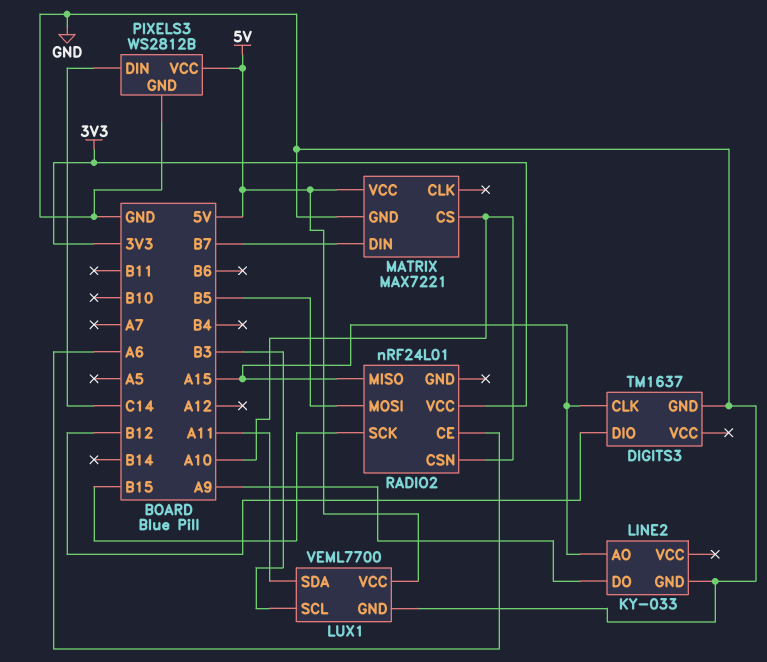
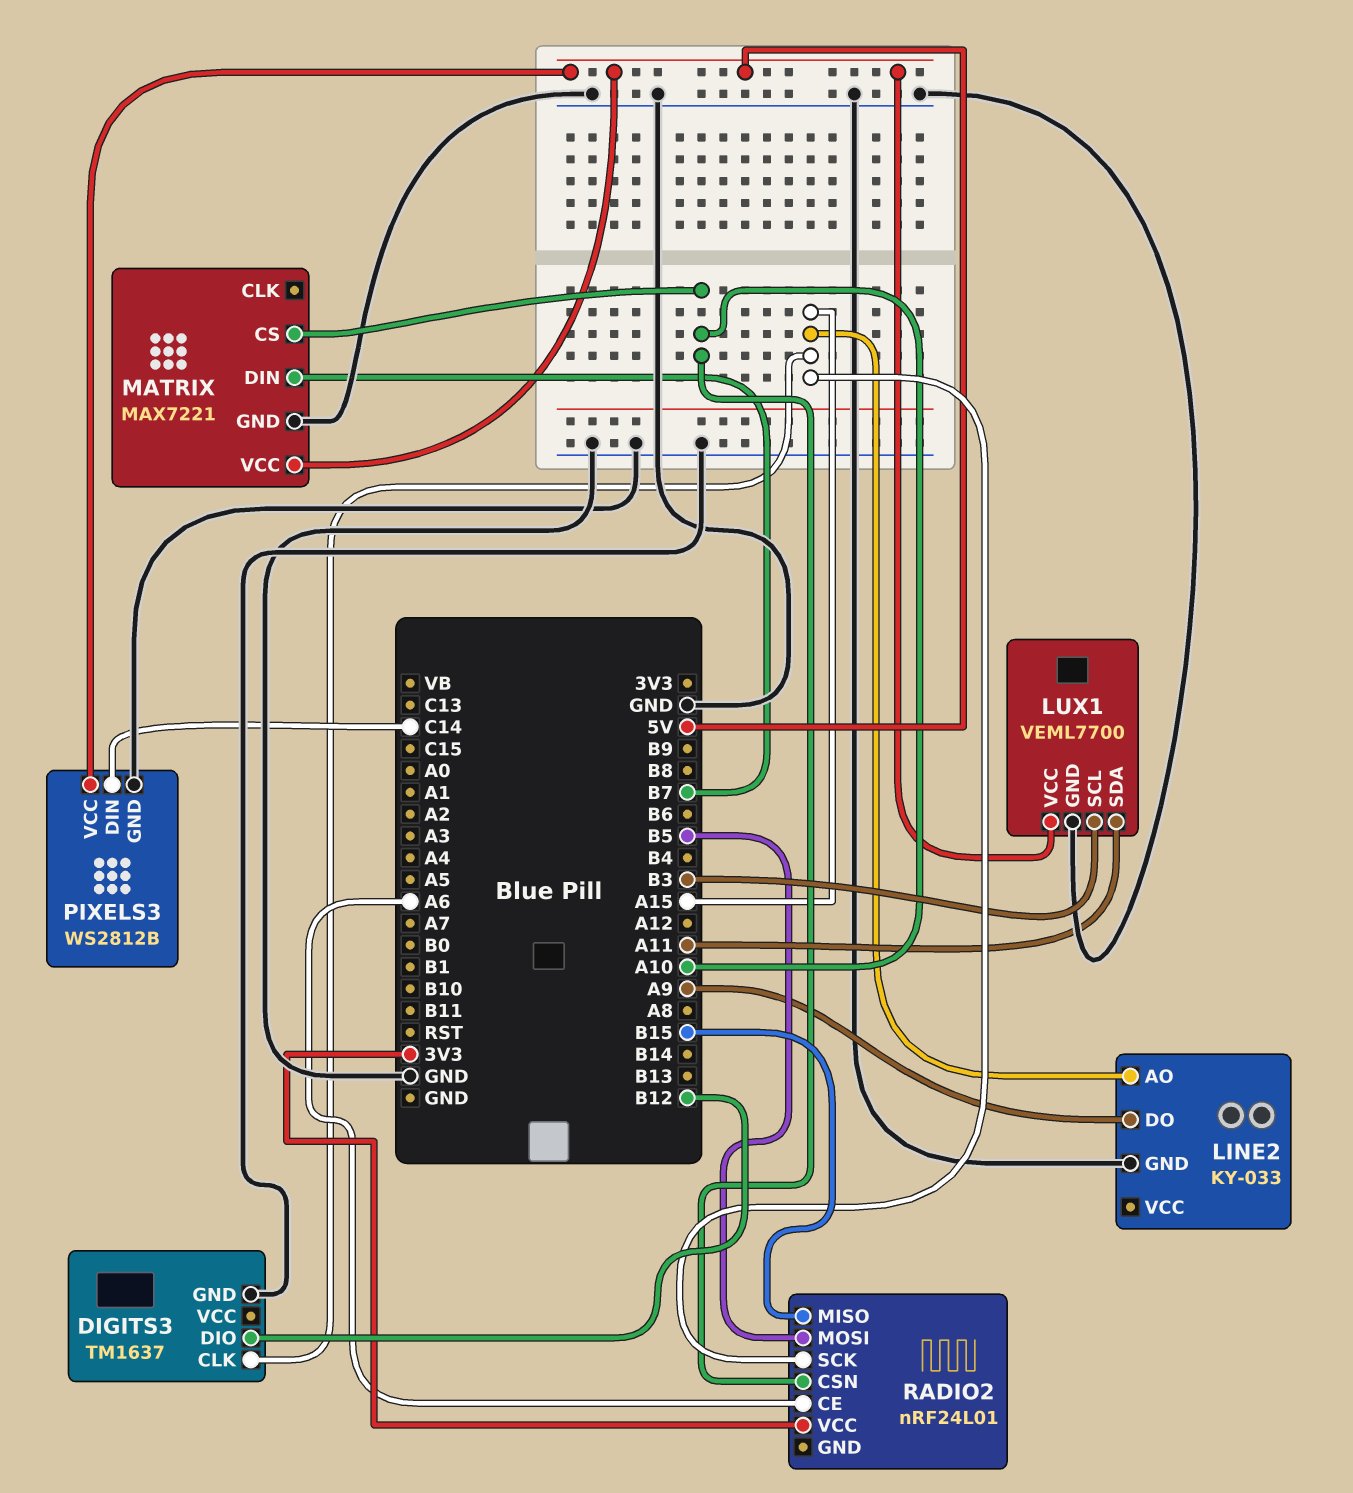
RADIO2 pin MISO: A15 -> B15
RADIO2 pin SCK: B15 -> A15

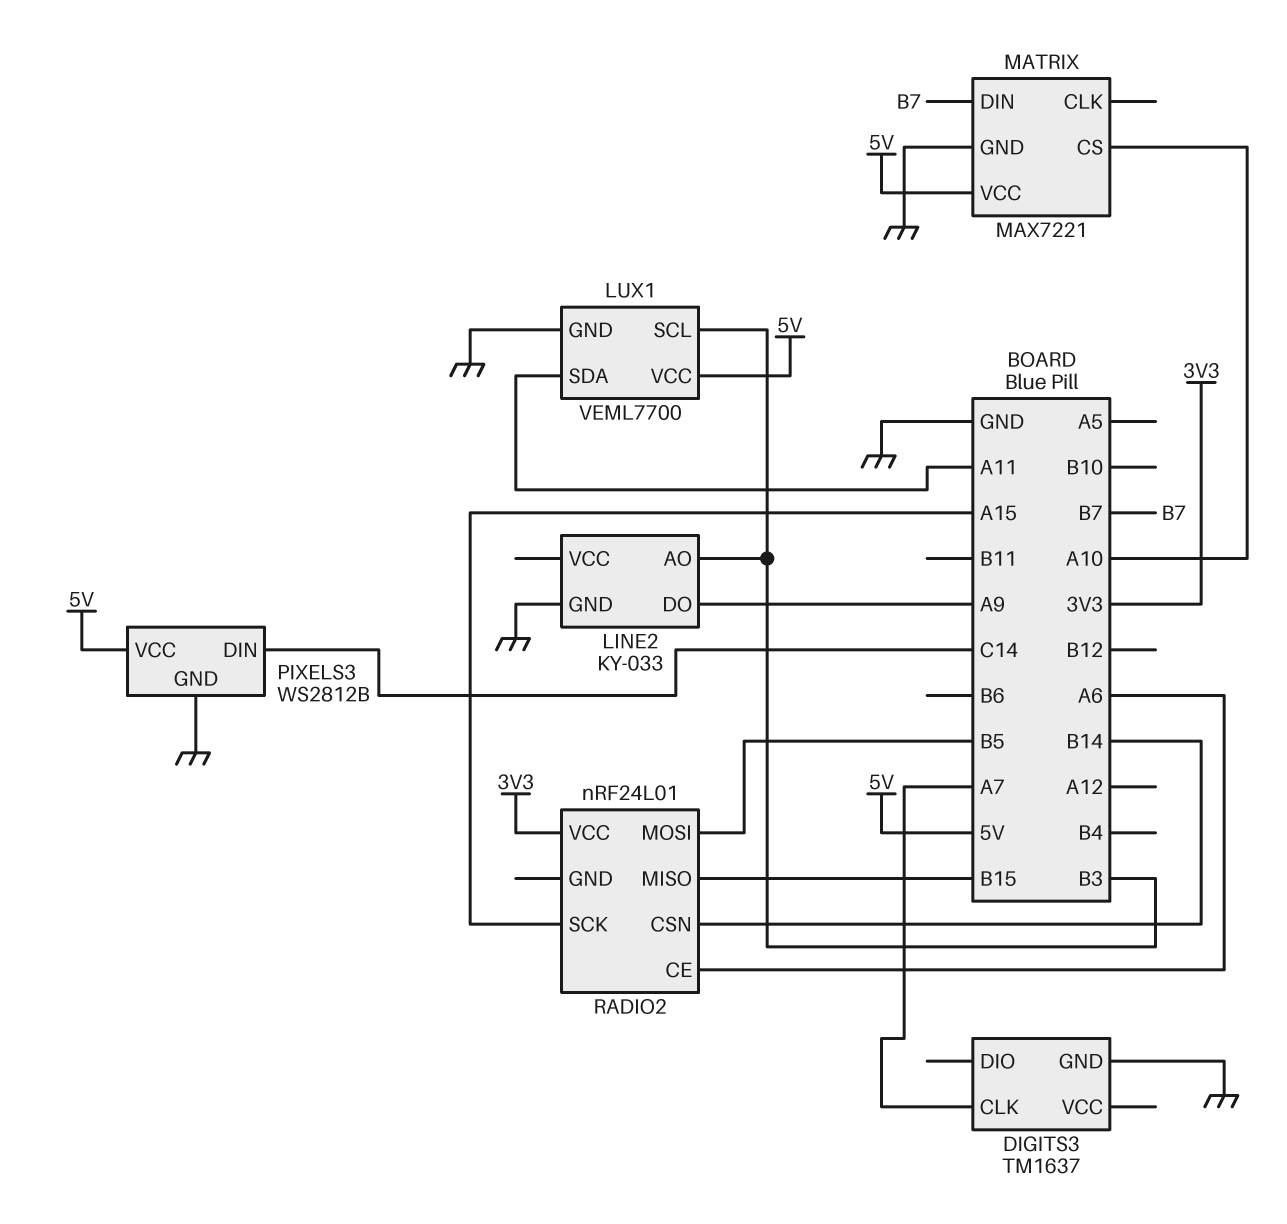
DIGITS3 pin CLK: A15 -> A7
DIGITS3 pin DIO: B12 -> none
LINE2 pin AO: A15 -> B3
RADIO2 pin CSN: A10 -> B14

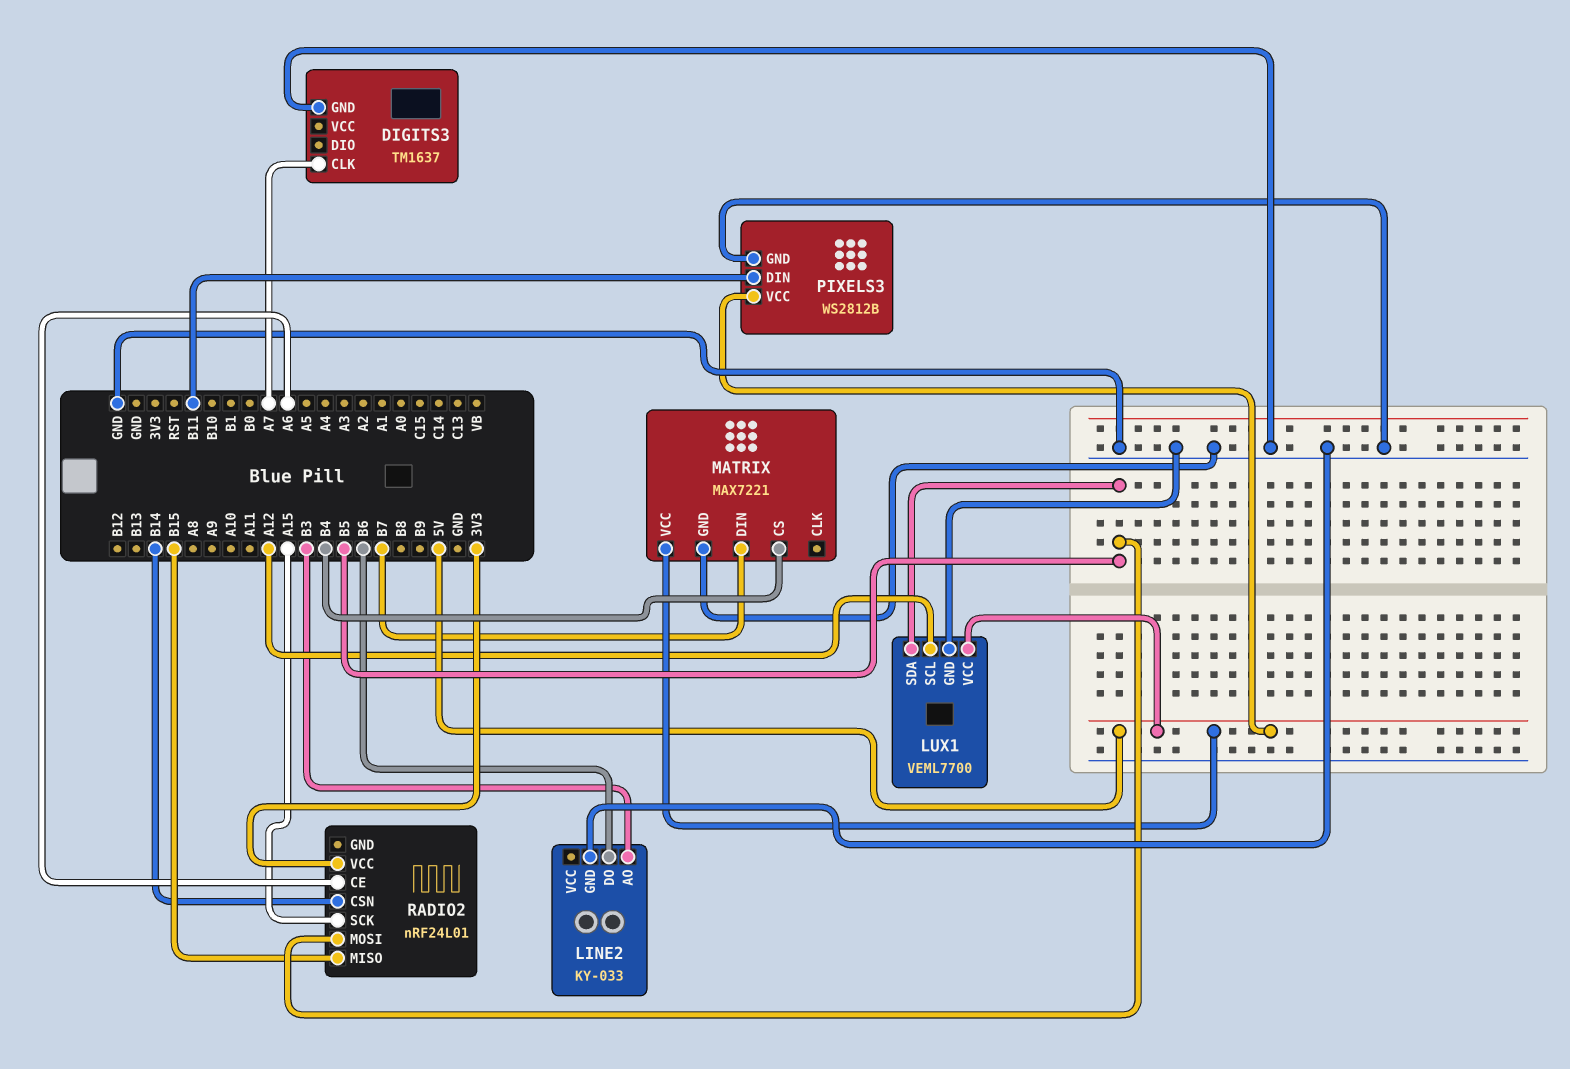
LINE2 pin DO: A9 -> B6
LUX1 pin SCL: B3 -> A12
LUX1 pin SDA: A11 -> B5
MATRIX pin CS: A10 -> B4
PIXELS3 pin DIN: C14 -> B11

